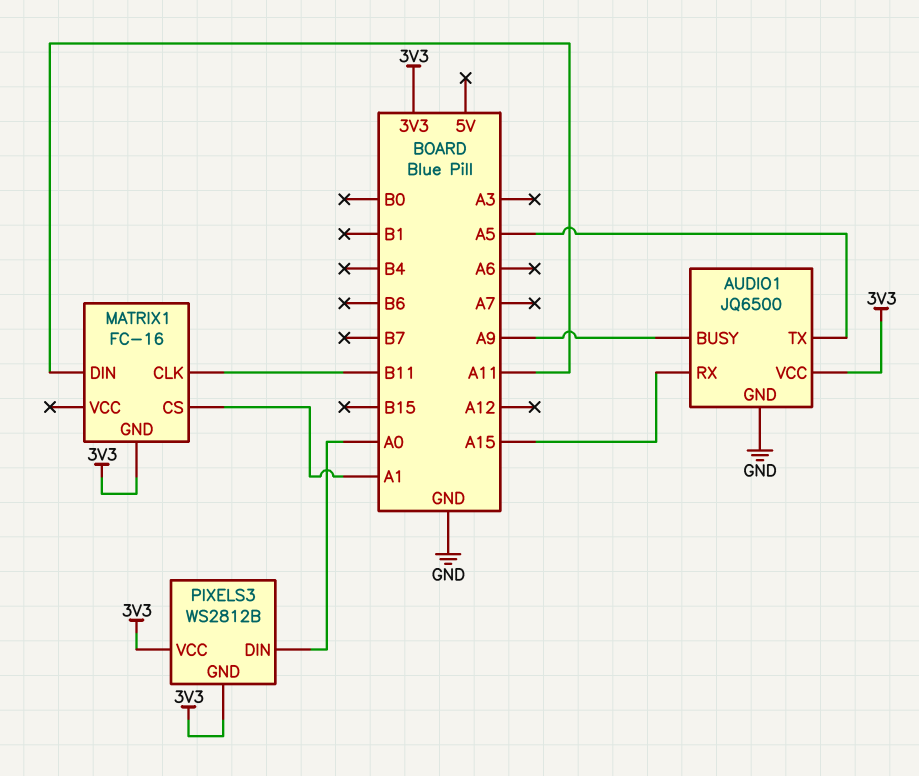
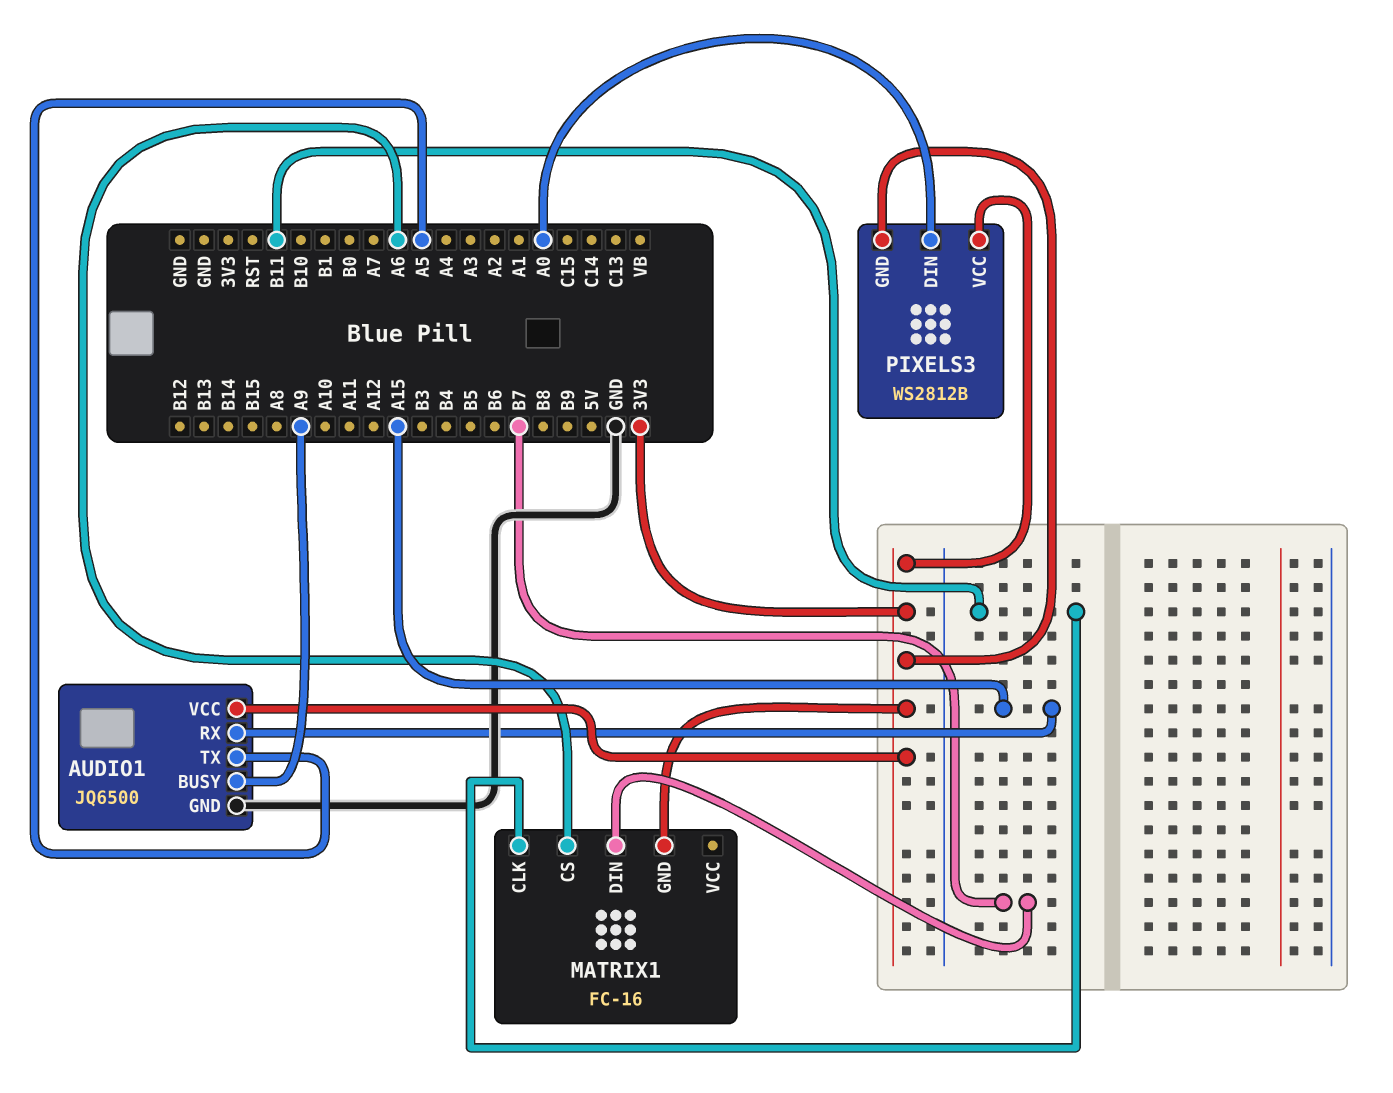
MATRIX1 pin CS: A1 -> A6
MATRIX1 pin DIN: A11 -> B7

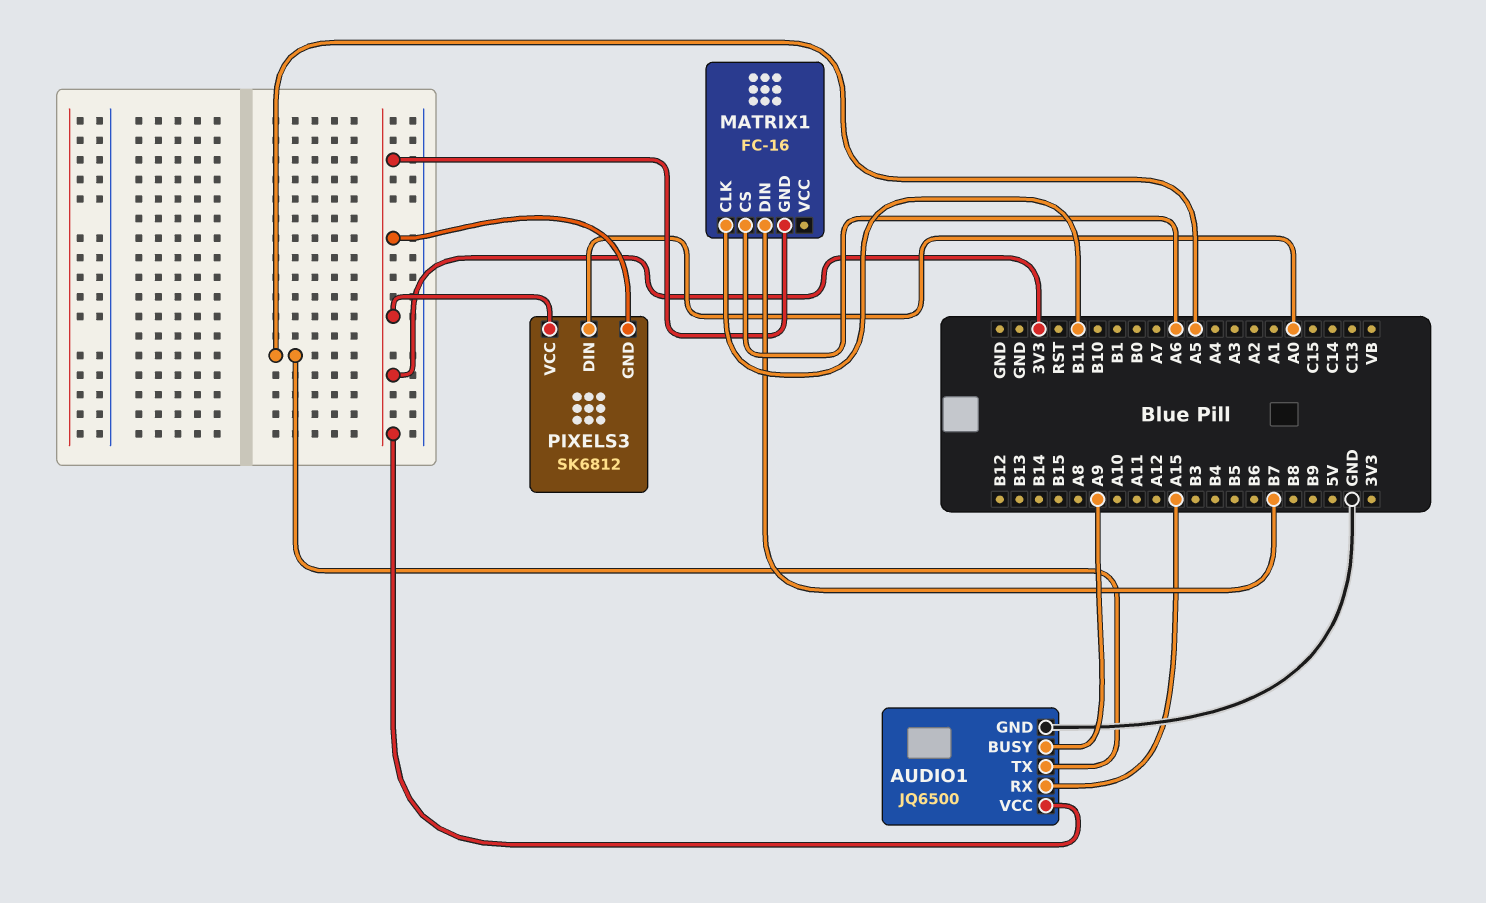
PIXELS3: WS2812B -> SK6812

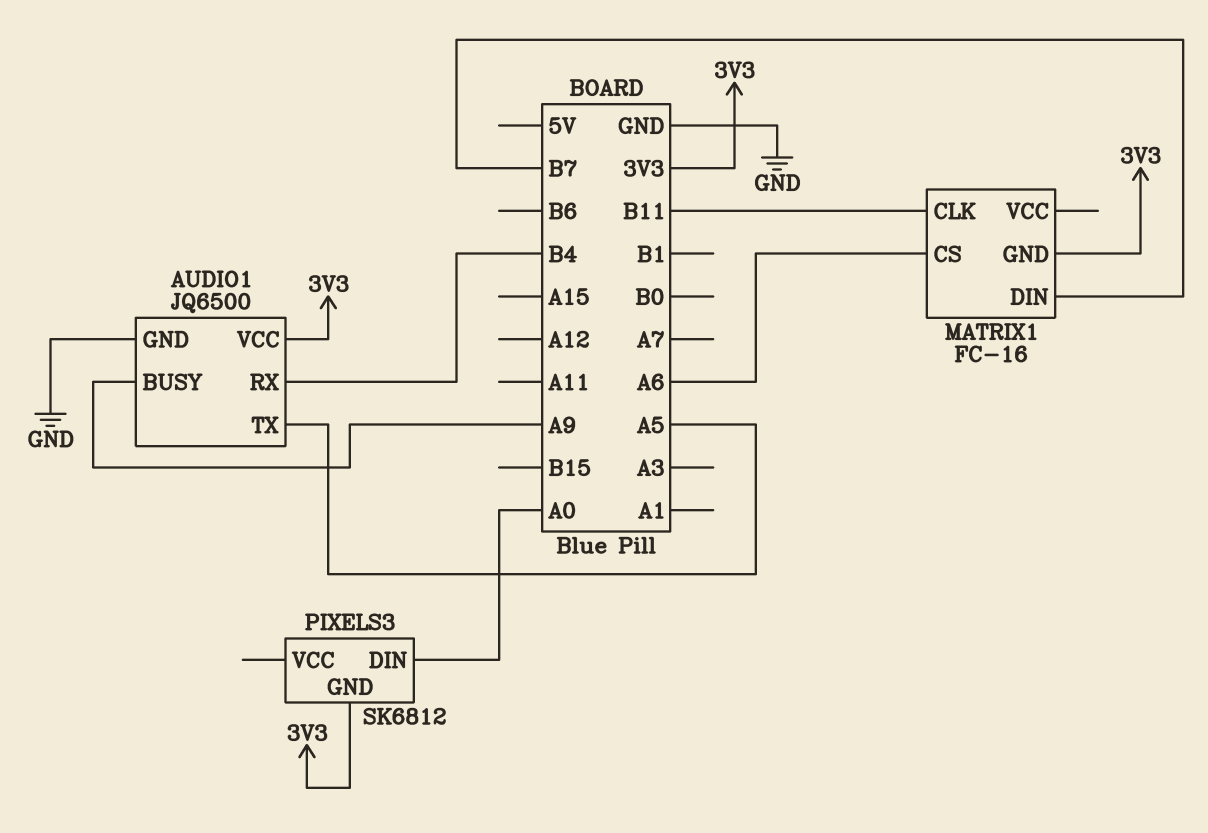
AUDIO1 pin RX: A15 -> B4
PIXELS3 pin VCC: 3V3 -> none

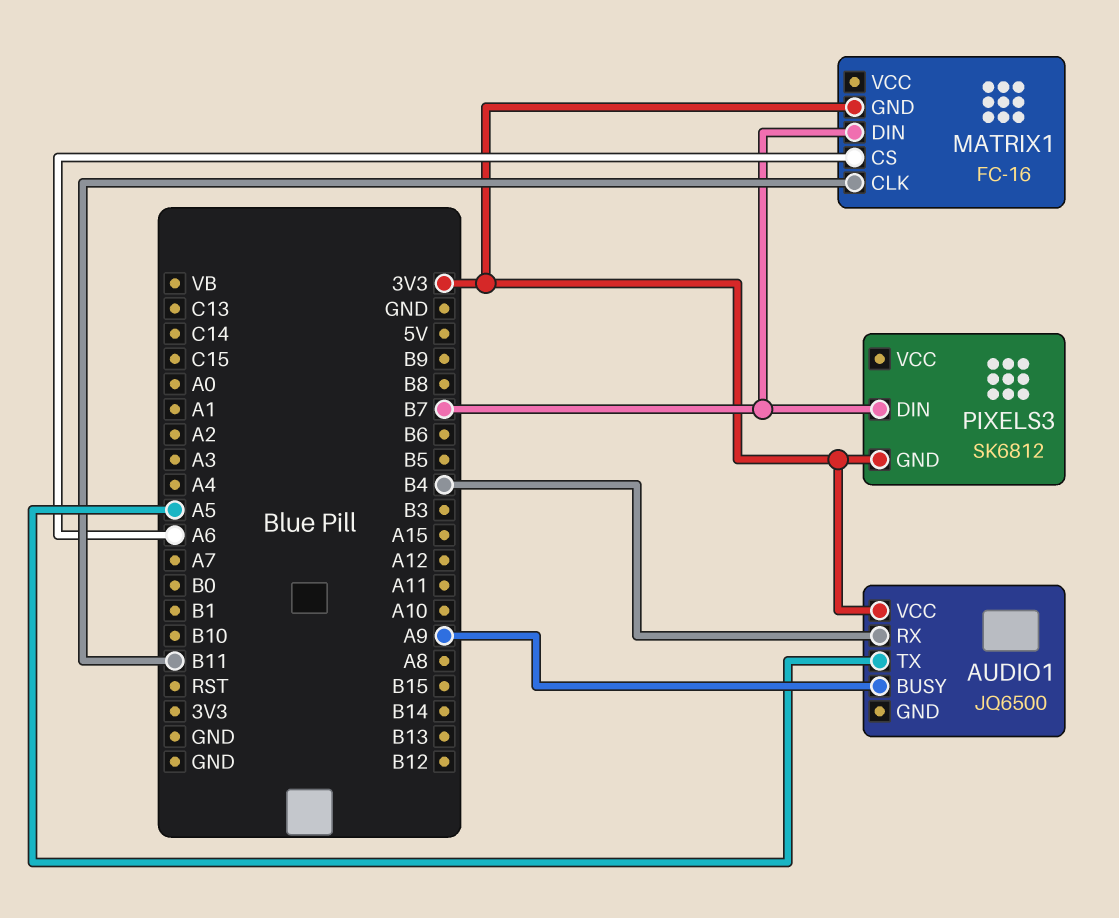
AUDIO1 pin GND: GND -> none
PIXELS3 pin DIN: A0 -> B7

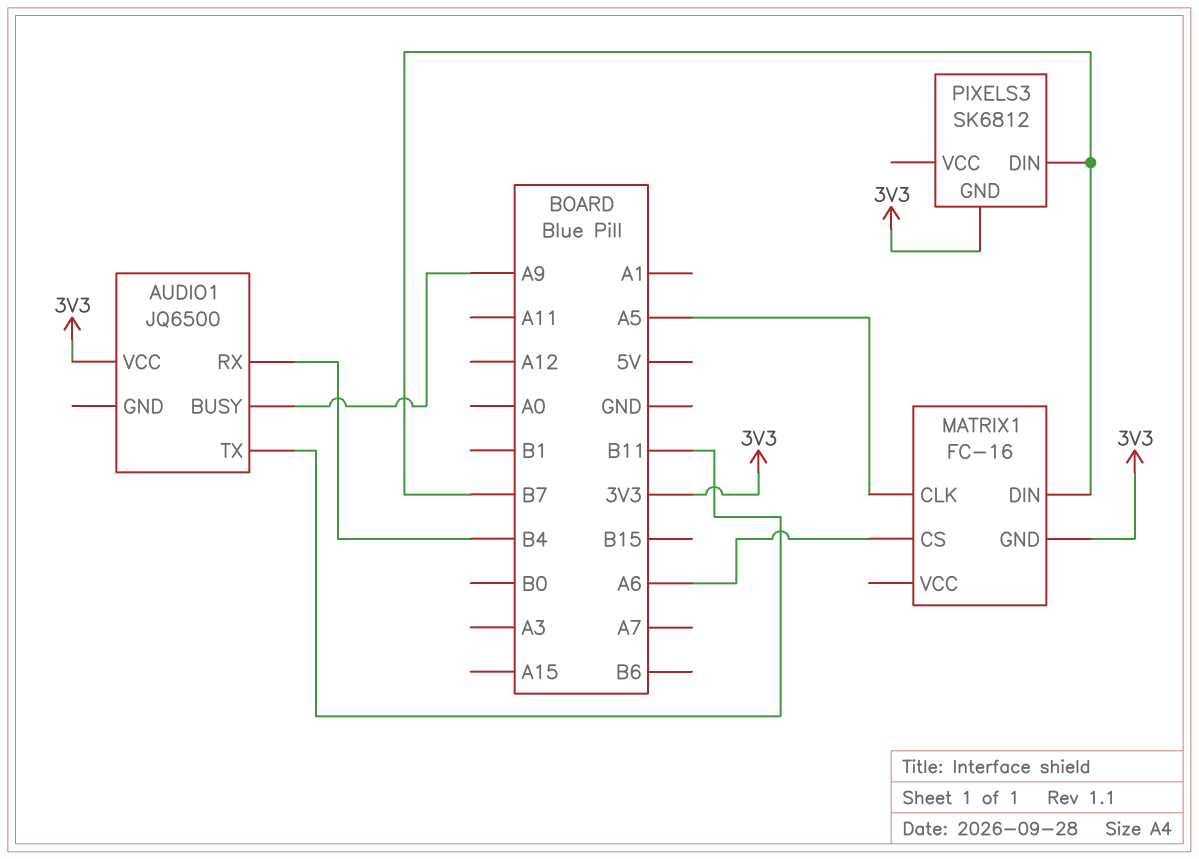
AUDIO1 pin TX: A5 -> B11
MATRIX1 pin CLK: B11 -> A5

